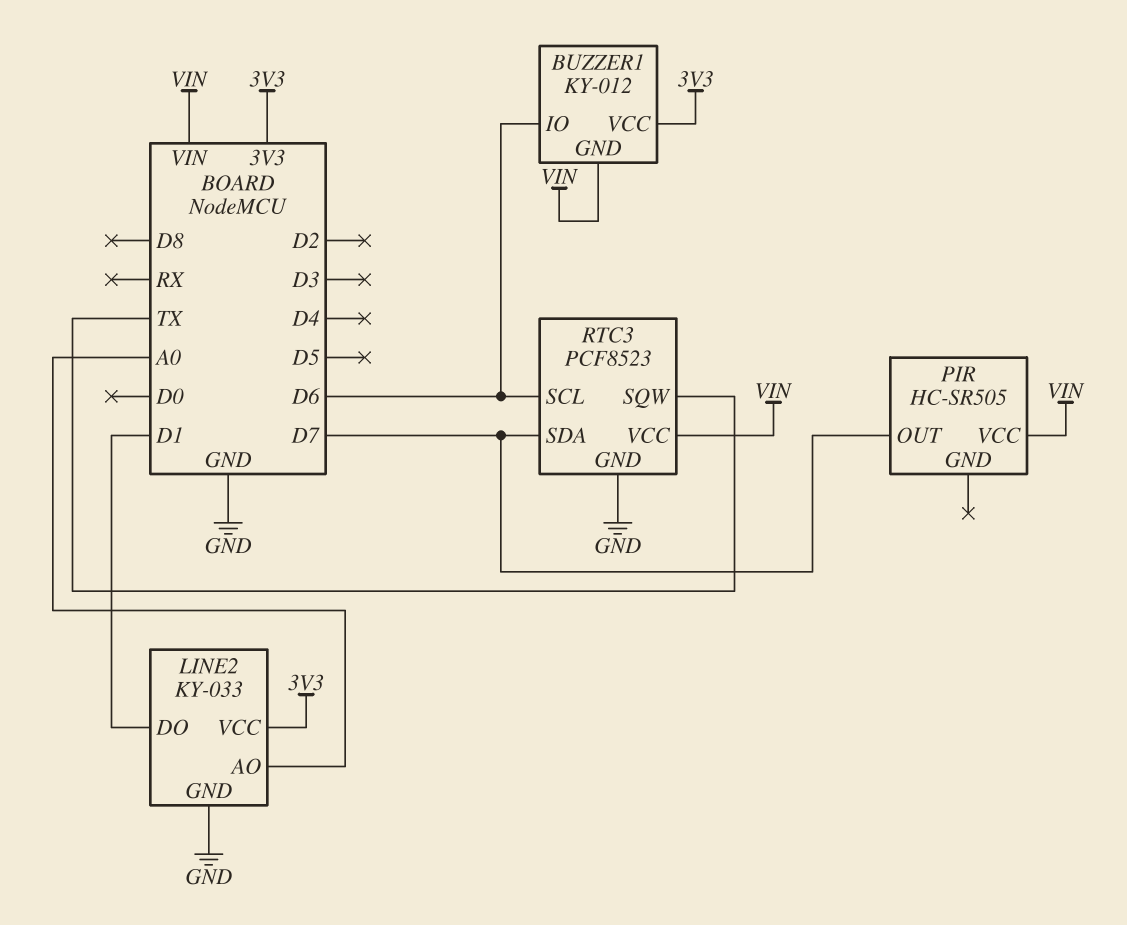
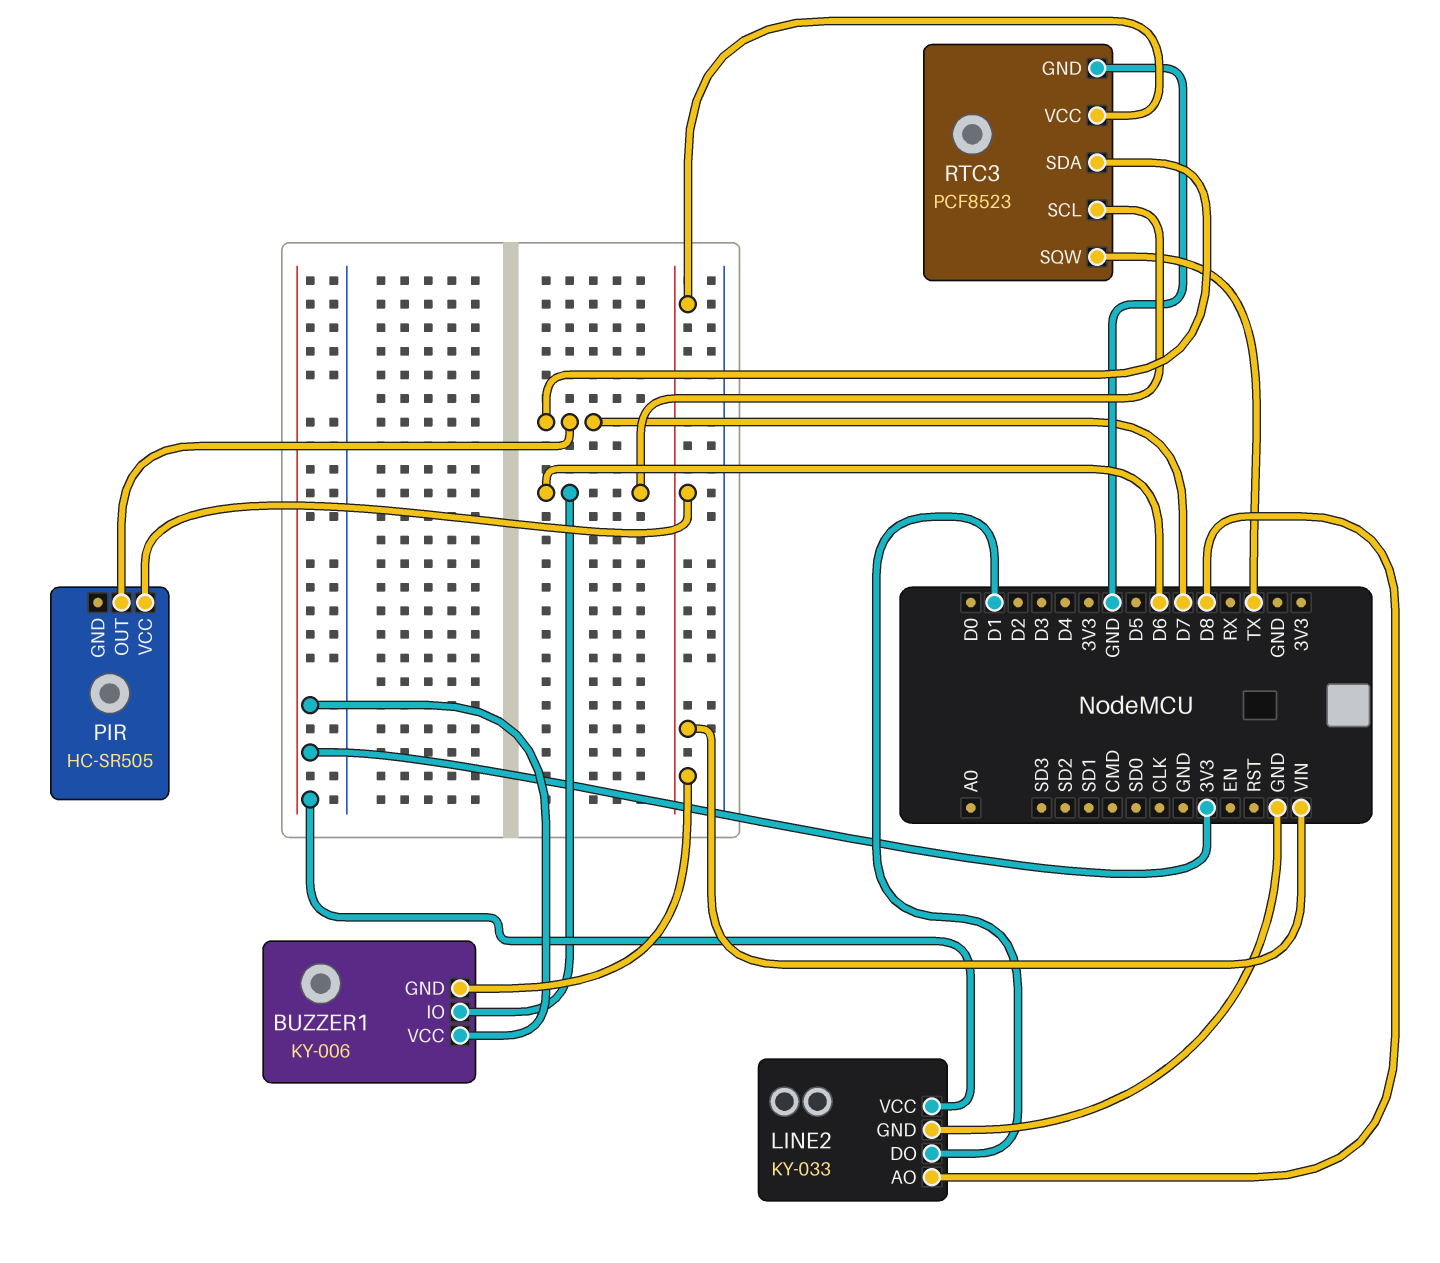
BUZZER1: KY-012 -> KY-006
LINE2 pin AO: A0 -> D8

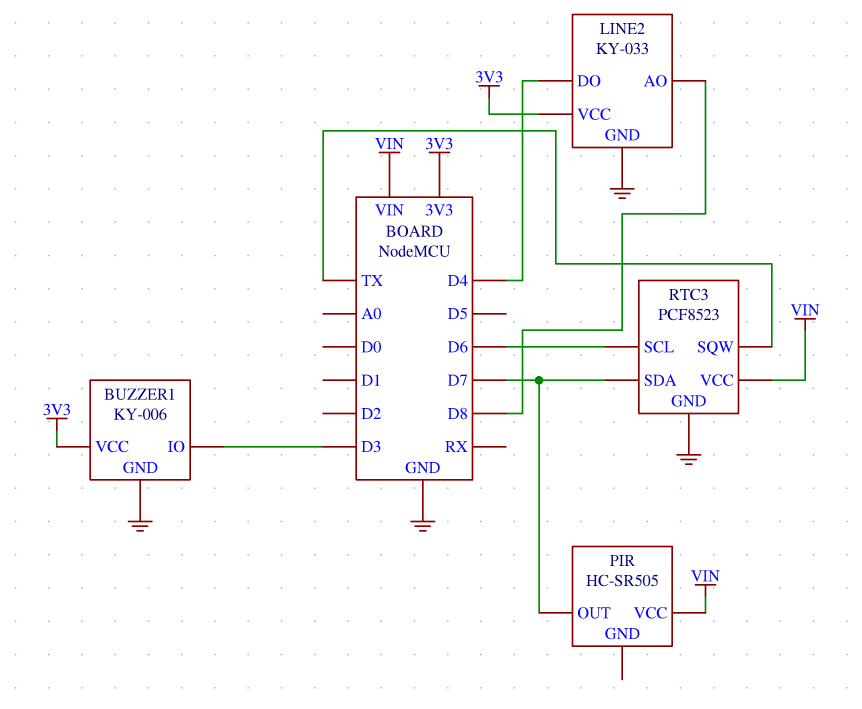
BUZZER1 pin GND: VIN -> GND
BUZZER1 pin IO: D6 -> D3
LINE2 pin DO: D1 -> D4

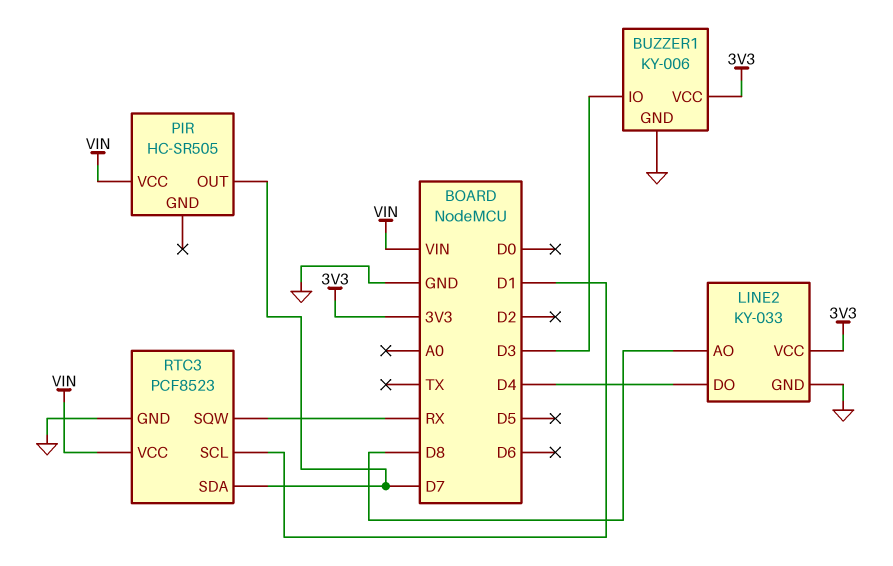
RTC3 pin SCL: D6 -> D1
RTC3 pin SQW: TX -> RX

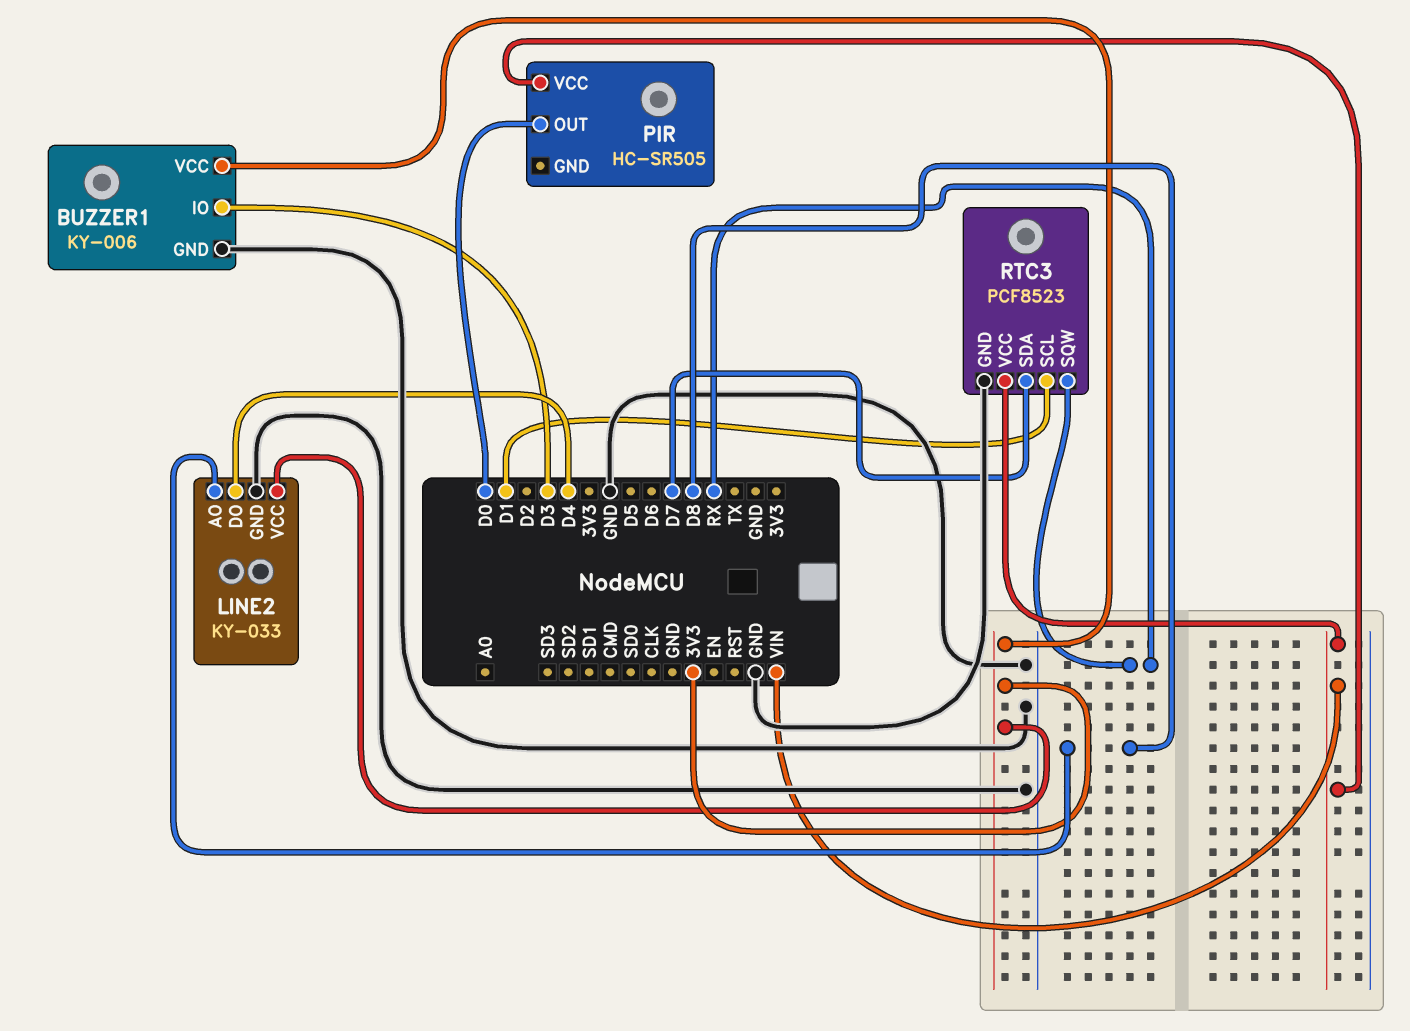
PIR pin OUT: D7 -> D0

